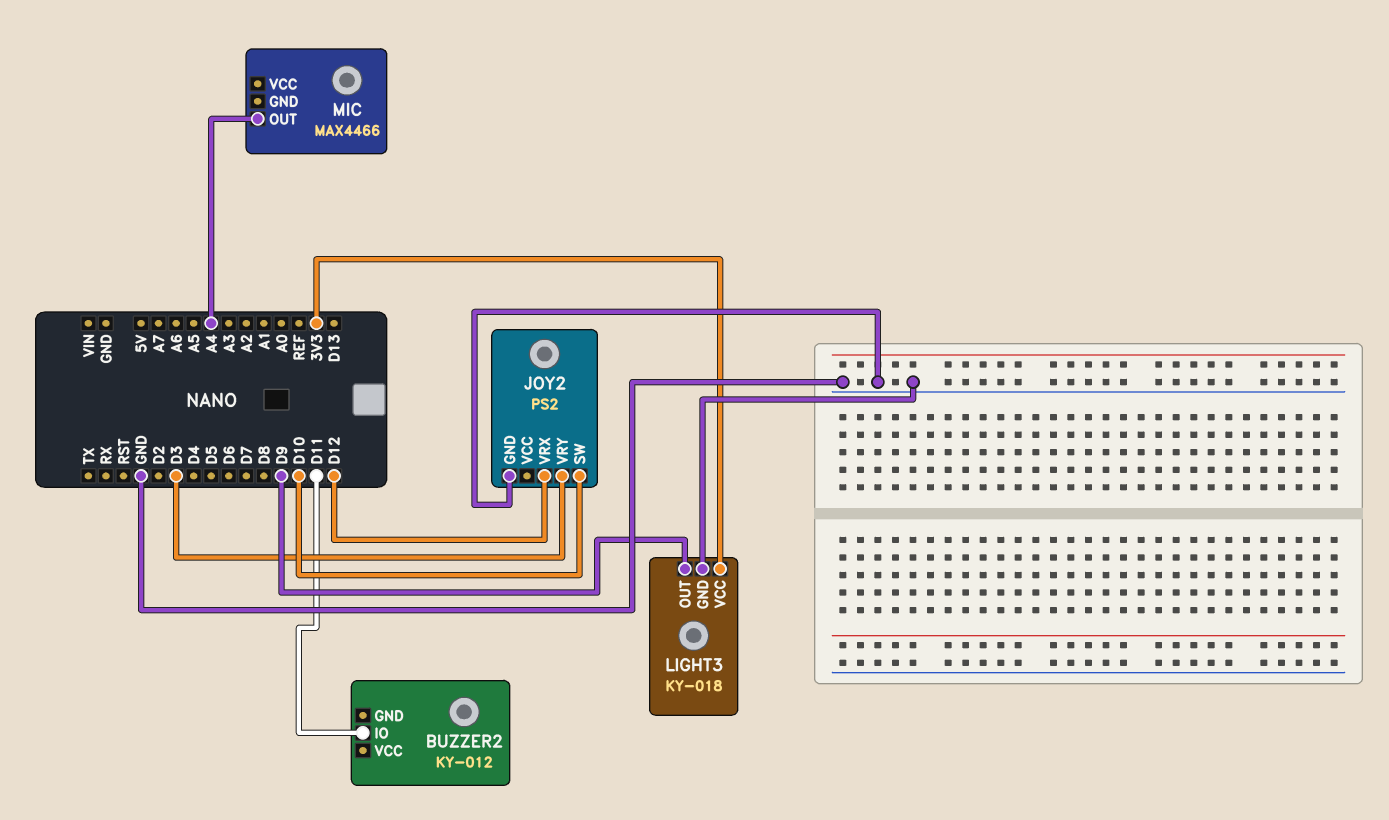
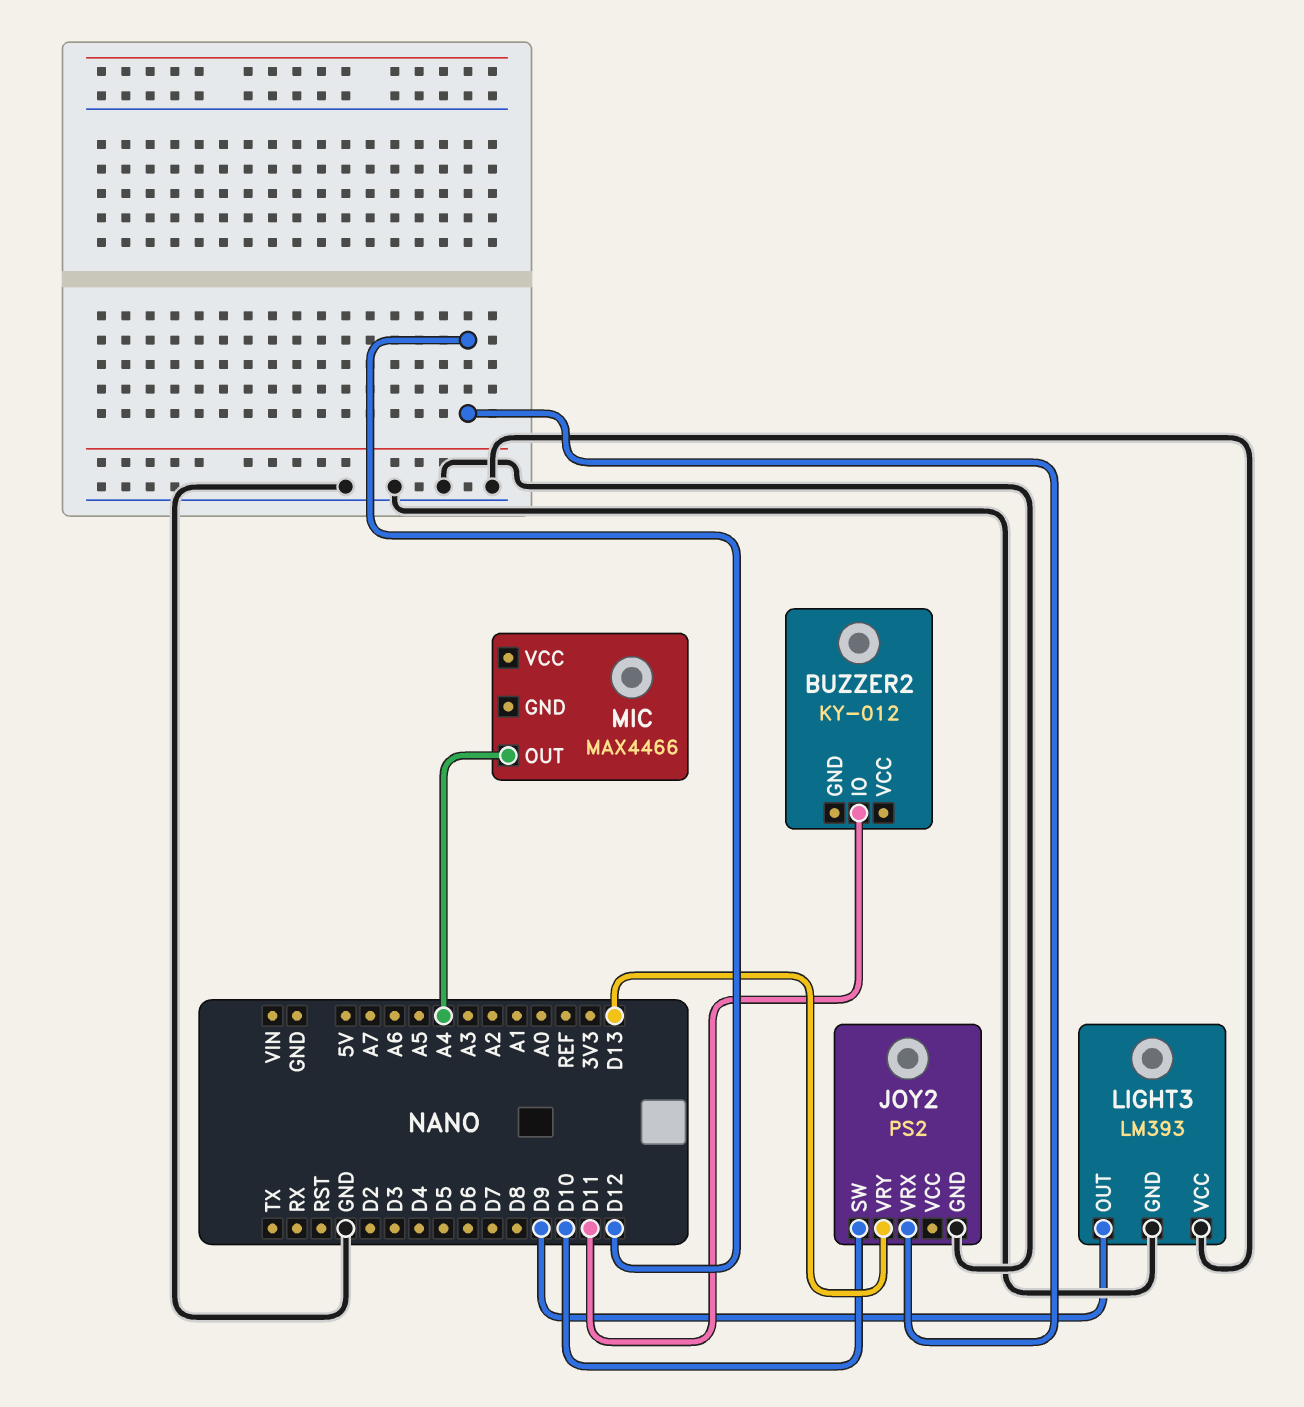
JOY2 pin VRY: D3 -> D13
LIGHT3: KY-018 -> LM393
LIGHT3 pin VCC: 3V3 -> GND

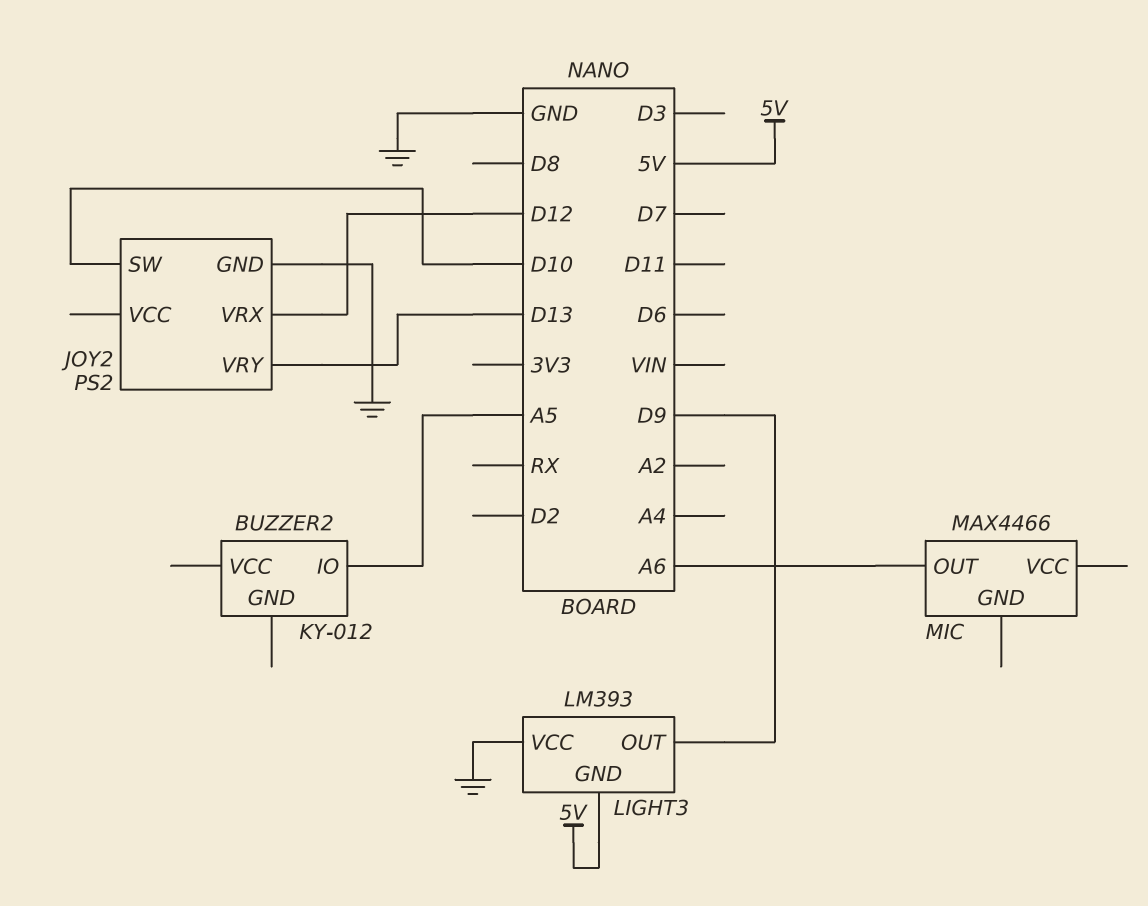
BUZZER2 pin IO: D11 -> A5
LIGHT3 pin GND: GND -> 5V
MIC pin OUT: A4 -> A6

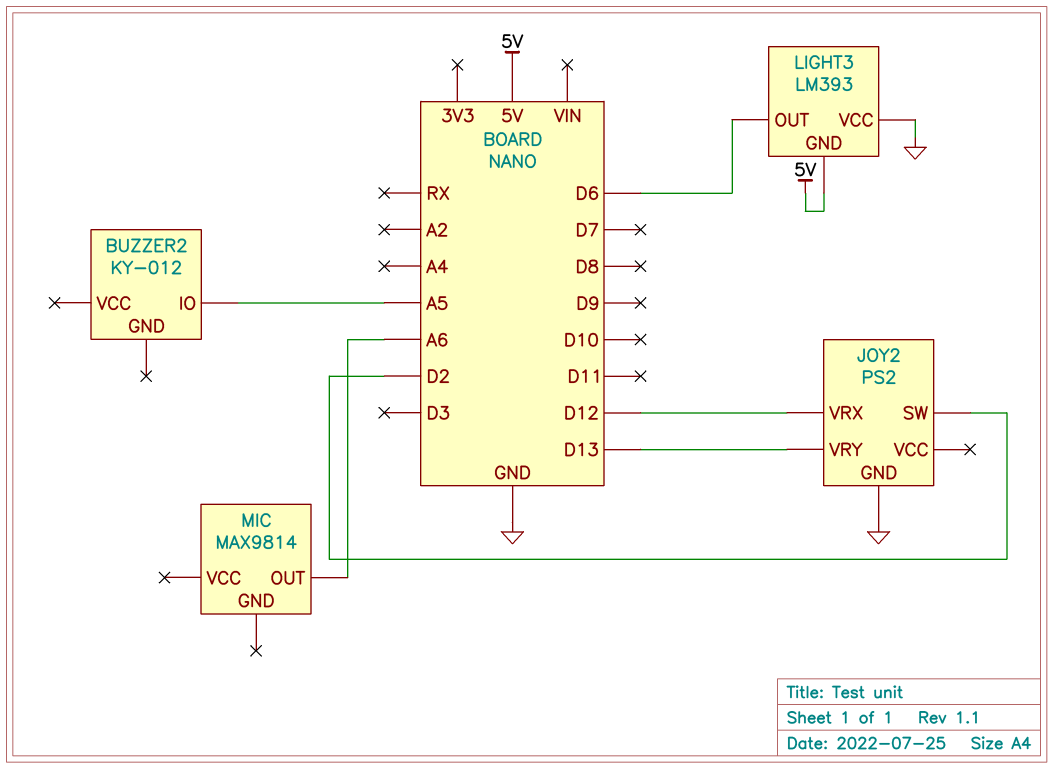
JOY2 pin SW: D10 -> D2
LIGHT3 pin OUT: D9 -> D6
MIC: MAX4466 -> MAX9814

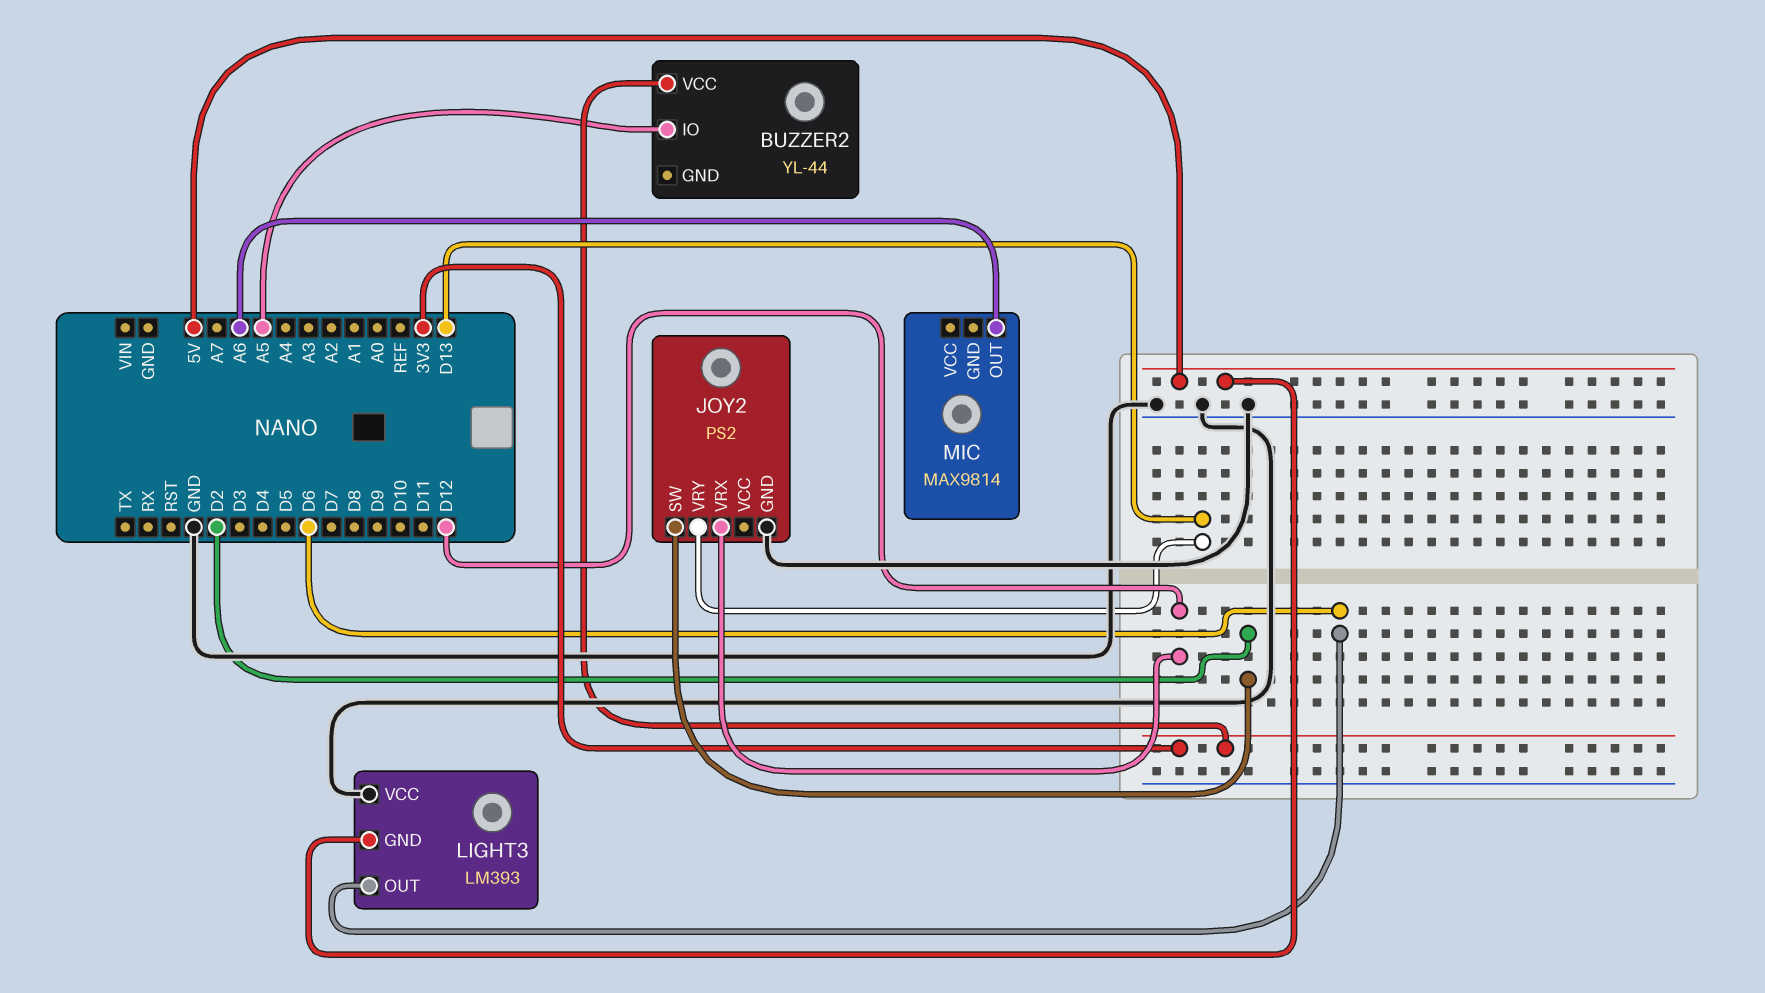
BUZZER2: KY-012 -> YL-44
BUZZER2 pin VCC: none -> 3V3

